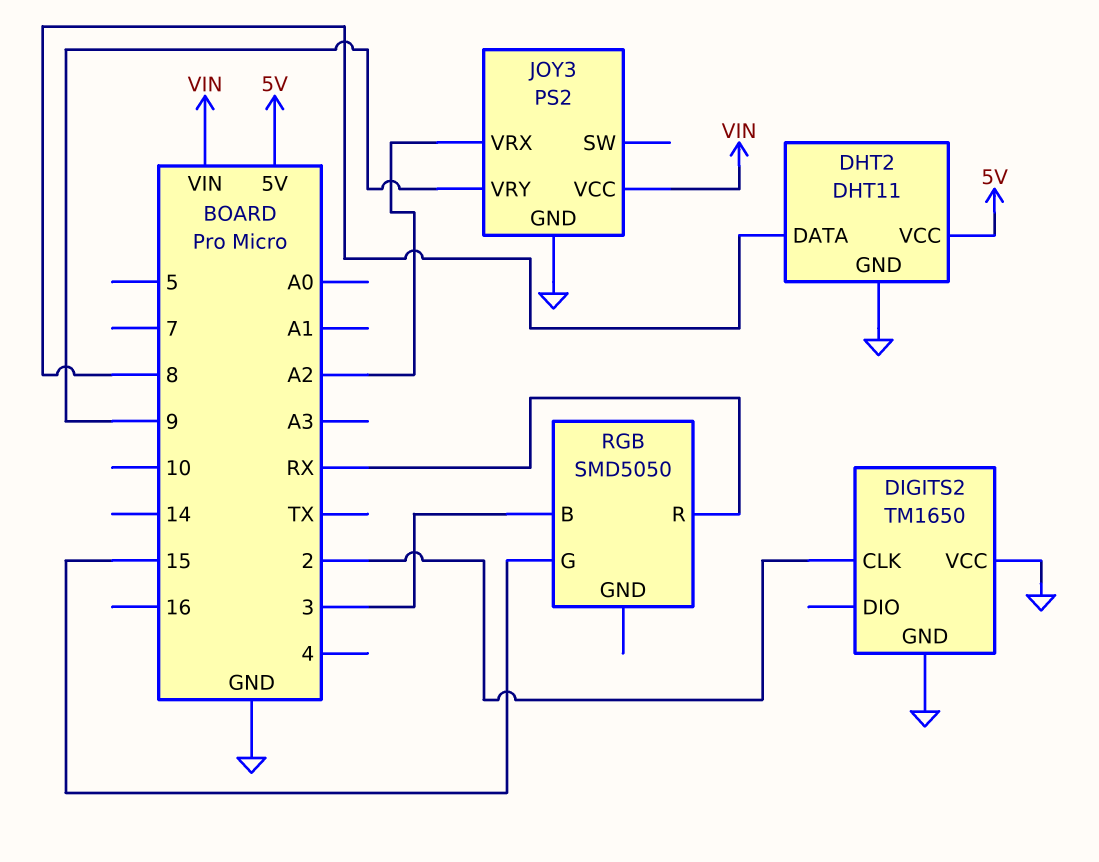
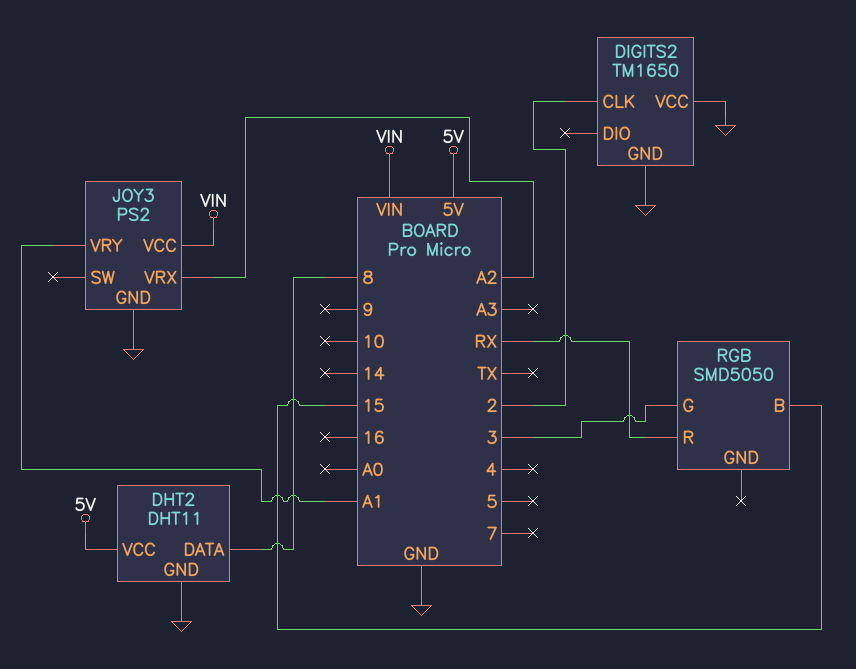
JOY3 pin VRY: 9 -> A1
RGB pin B: 3 -> 15
RGB pin G: 15 -> 3

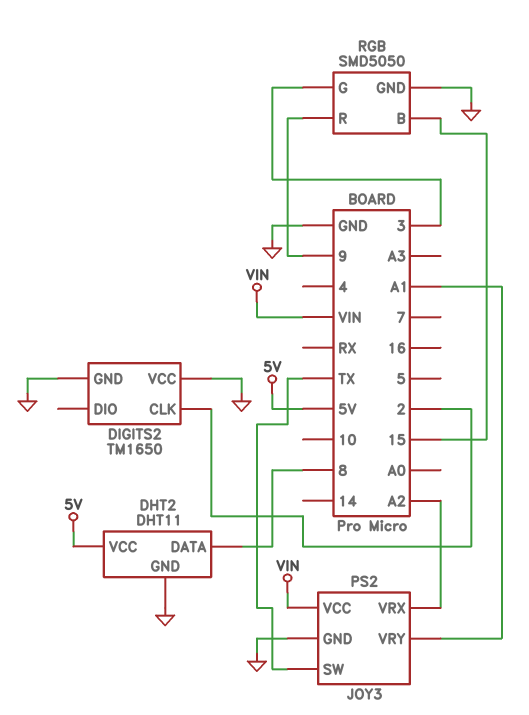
JOY3 pin SW: none -> TX
RGB pin GND: none -> GND
RGB pin R: RX -> 9

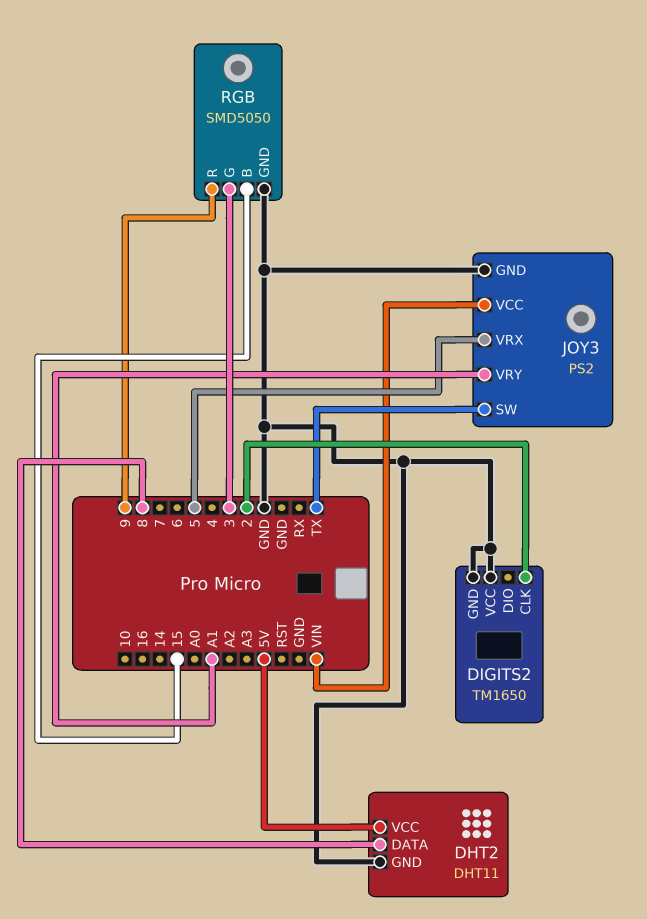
JOY3 pin VRX: A2 -> 5

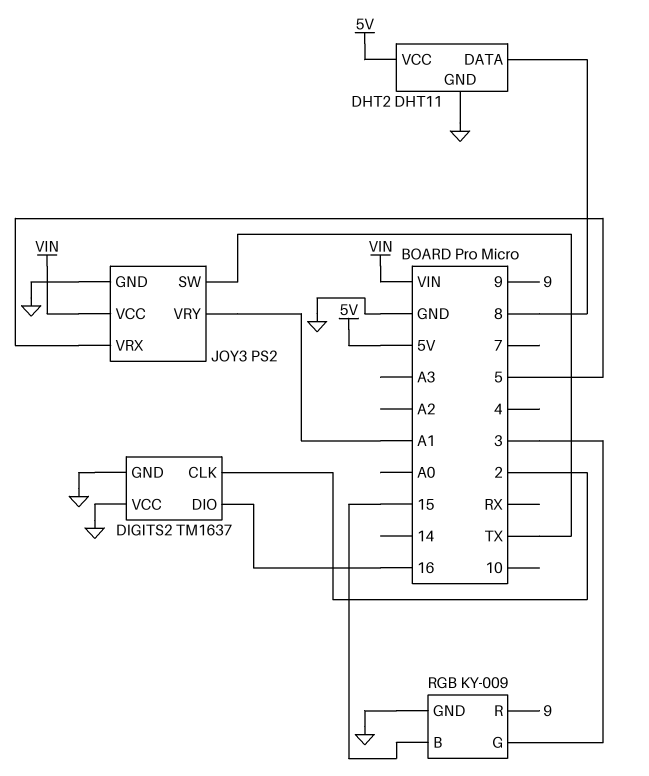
DIGITS2: TM1650 -> TM1637
DIGITS2 pin DIO: none -> 16
RGB: SMD5050 -> KY-009

